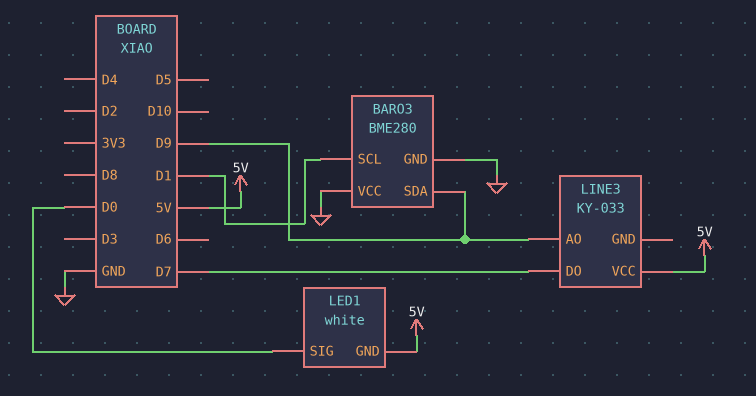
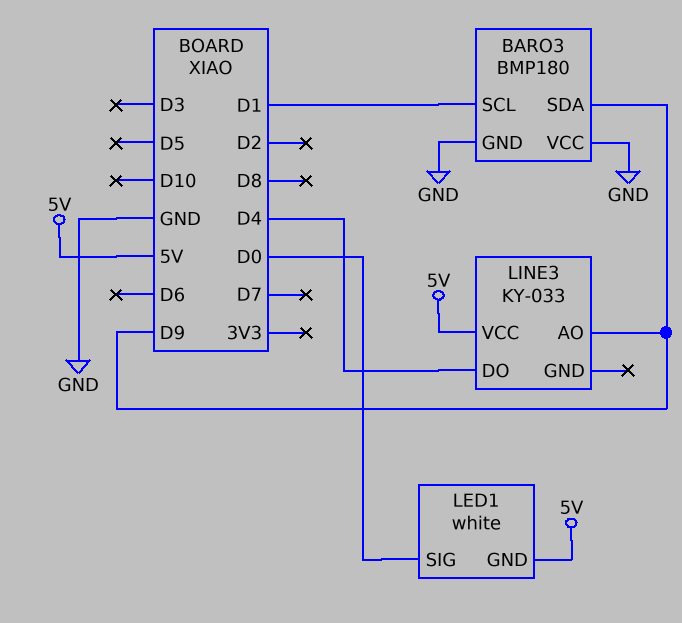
BARO3: BME280 -> BMP180
LINE3 pin DO: D7 -> D4

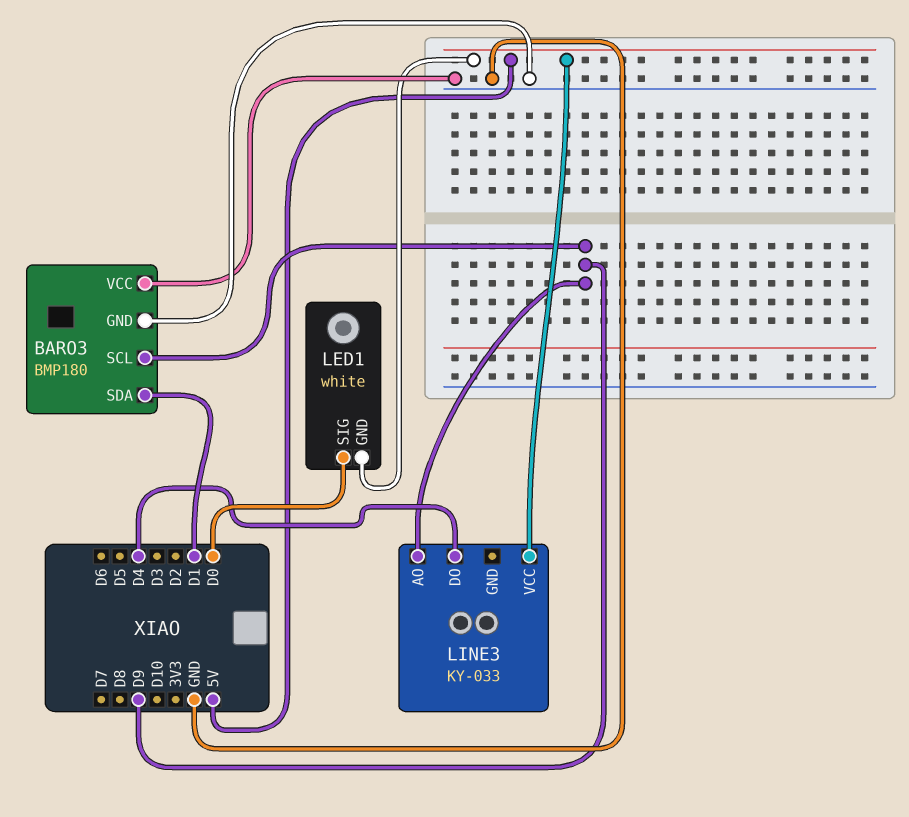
BARO3 pin SCL: D1 -> D9
BARO3 pin SDA: D9 -> D1

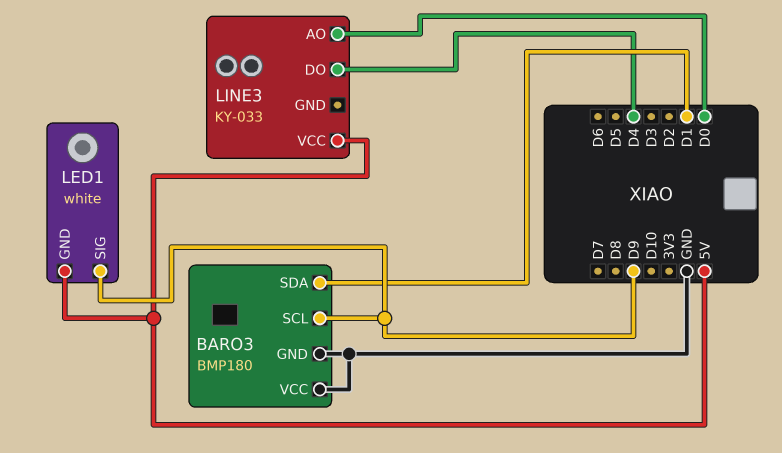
LED1 pin SIG: D0 -> D9
LINE3 pin AO: D9 -> D0

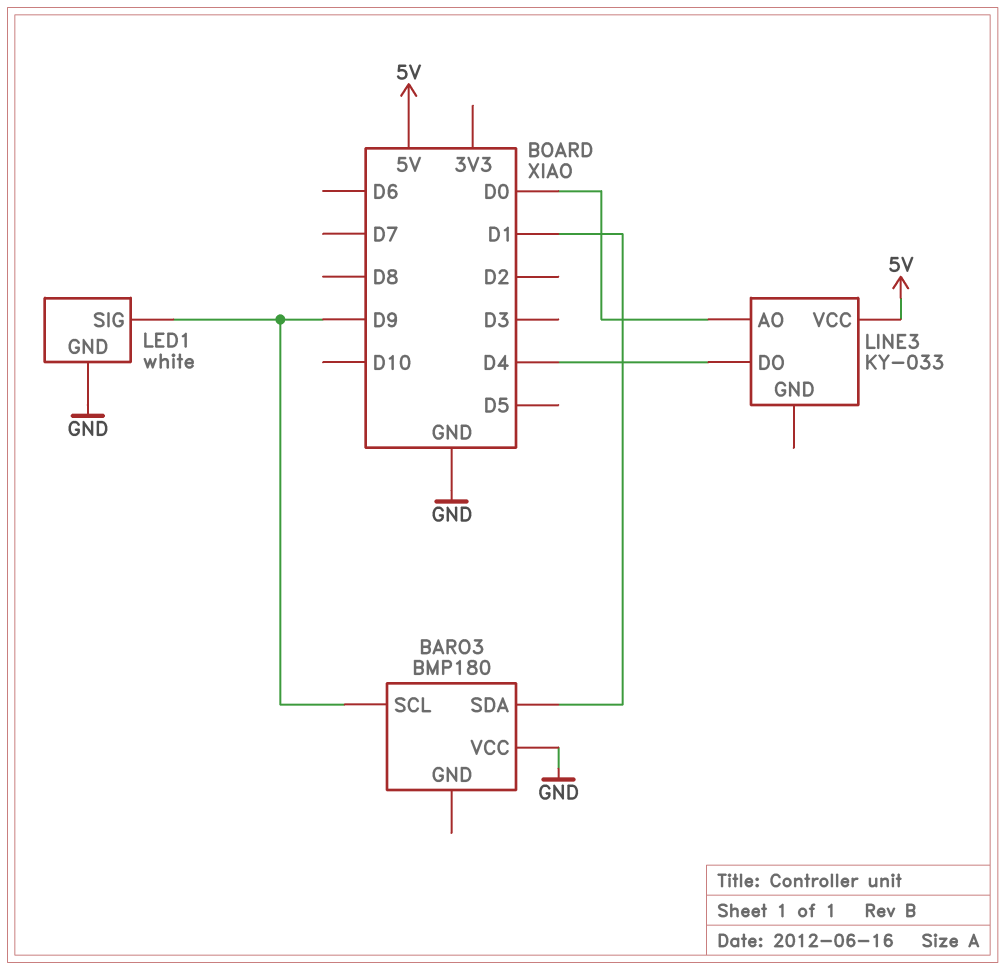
BARO3 pin GND: GND -> none
LED1 pin GND: 5V -> GND

